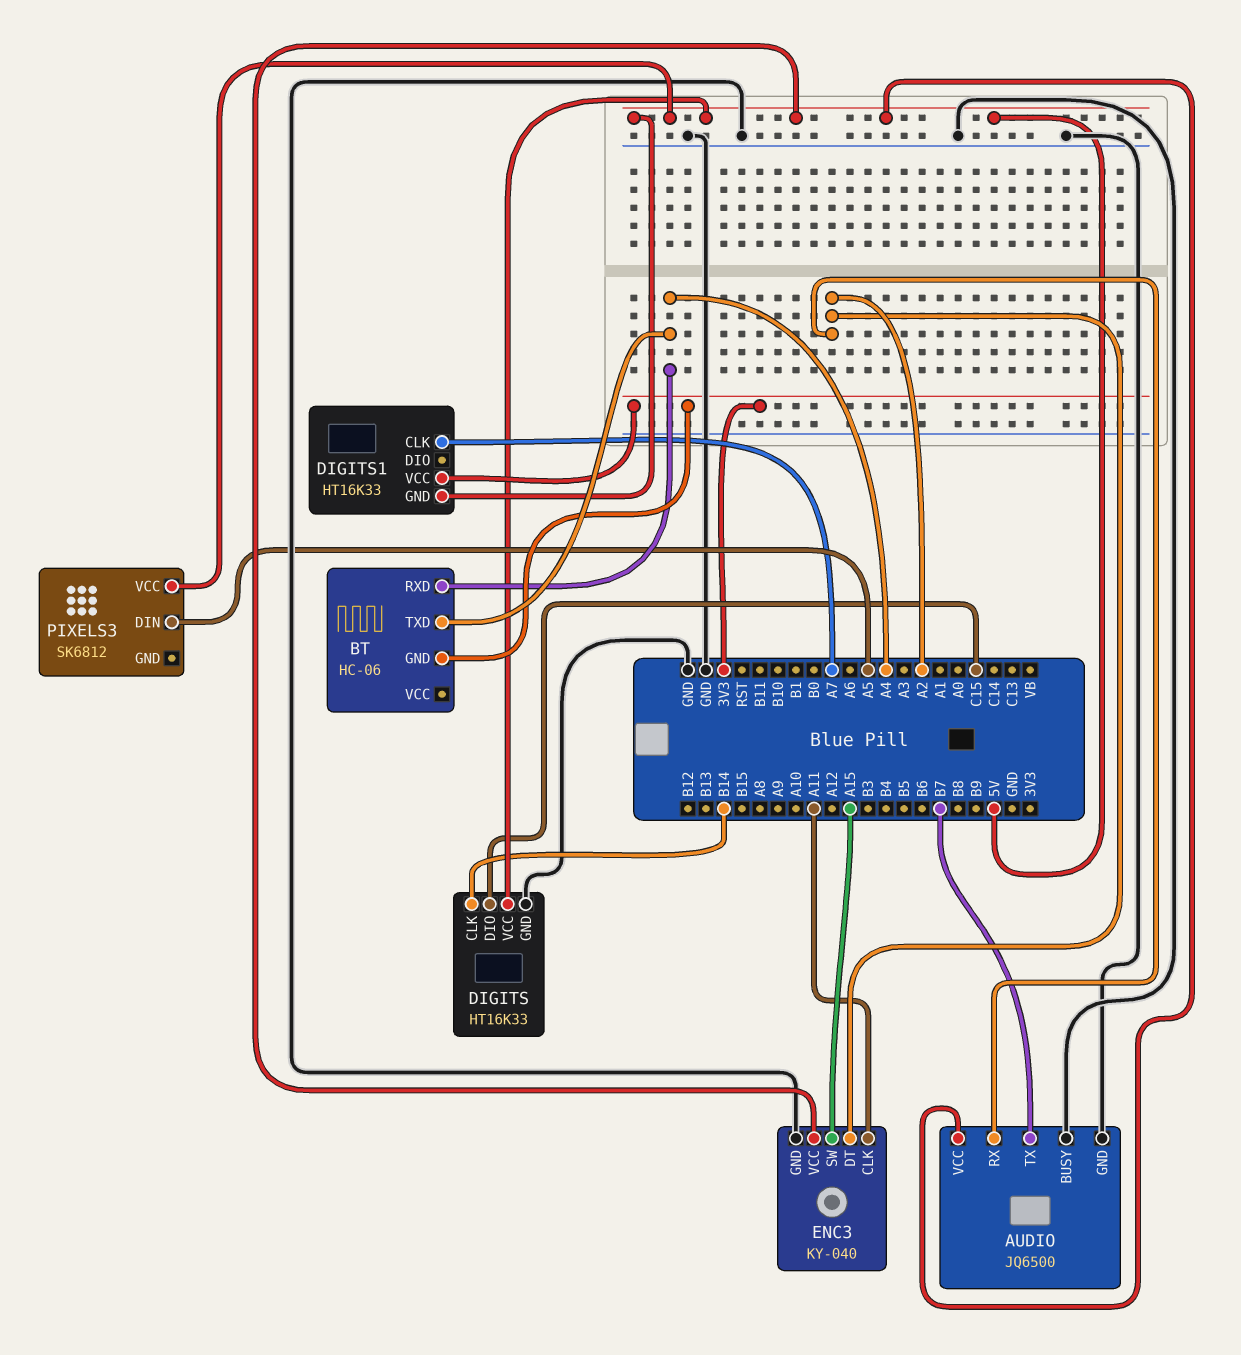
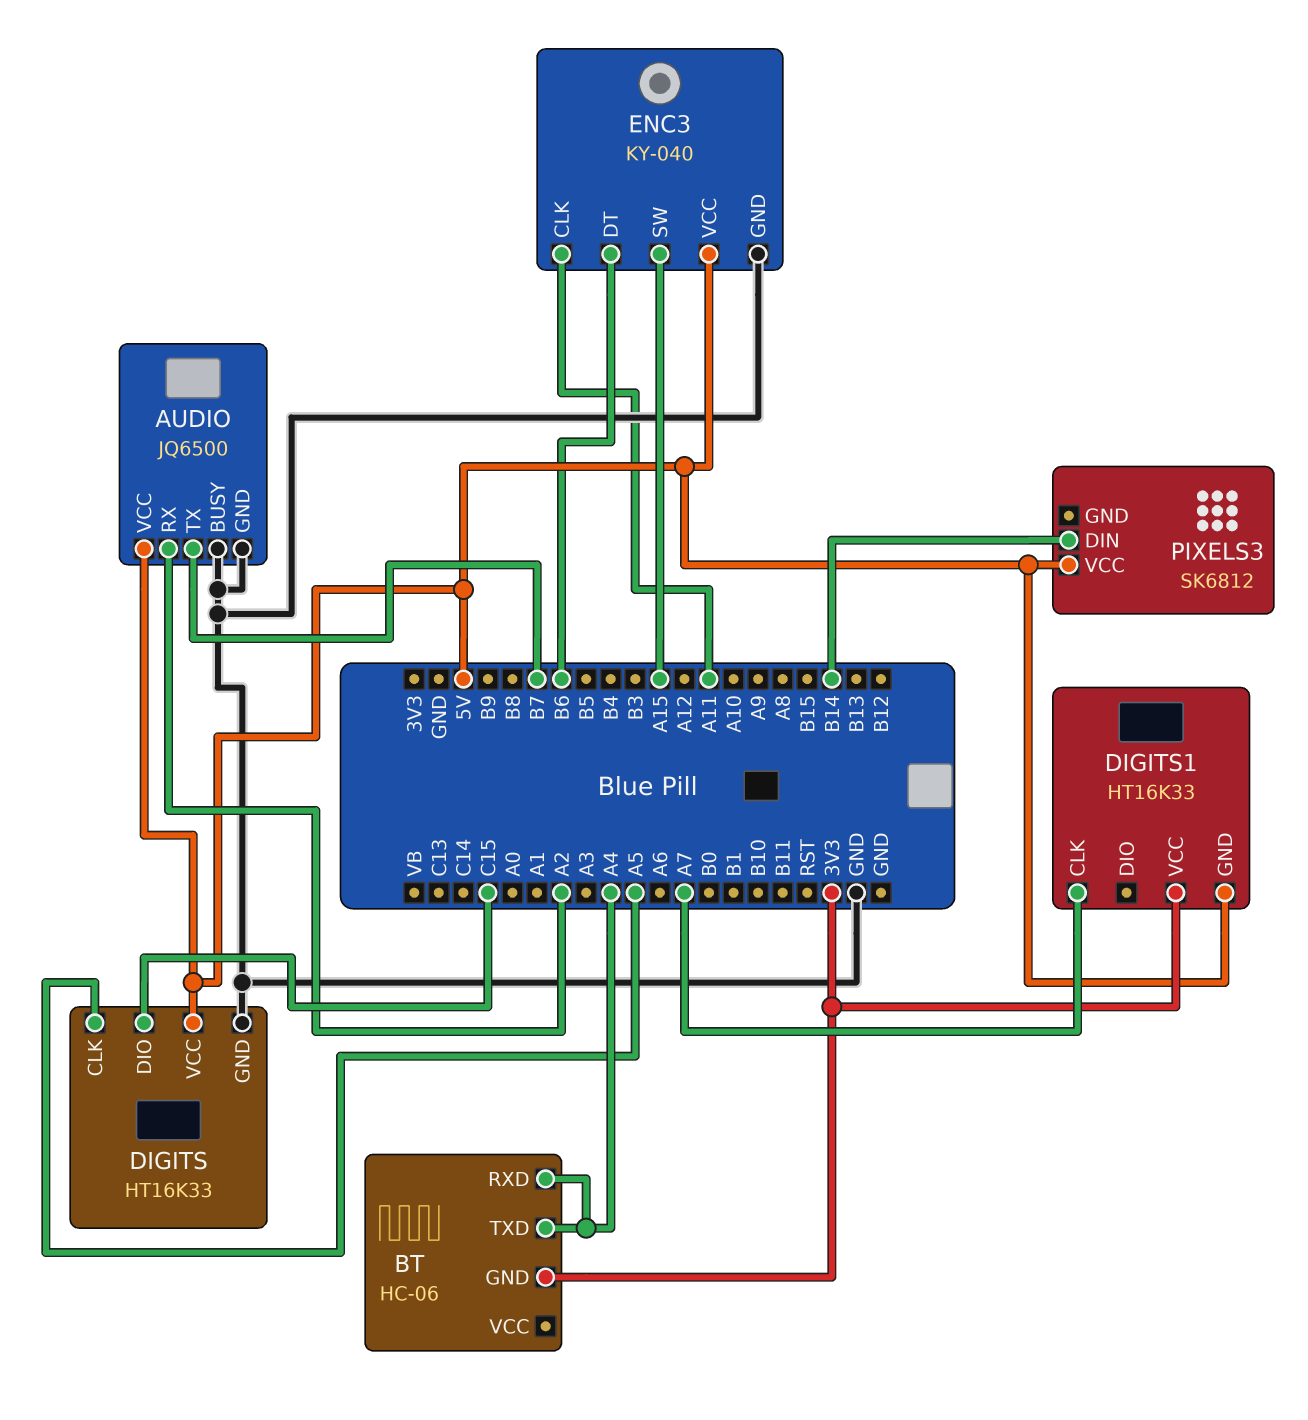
DIGITS pin CLK: B14 -> A5
ENC3 pin DT: A2 -> B6
PIXELS3 pin DIN: A5 -> B14

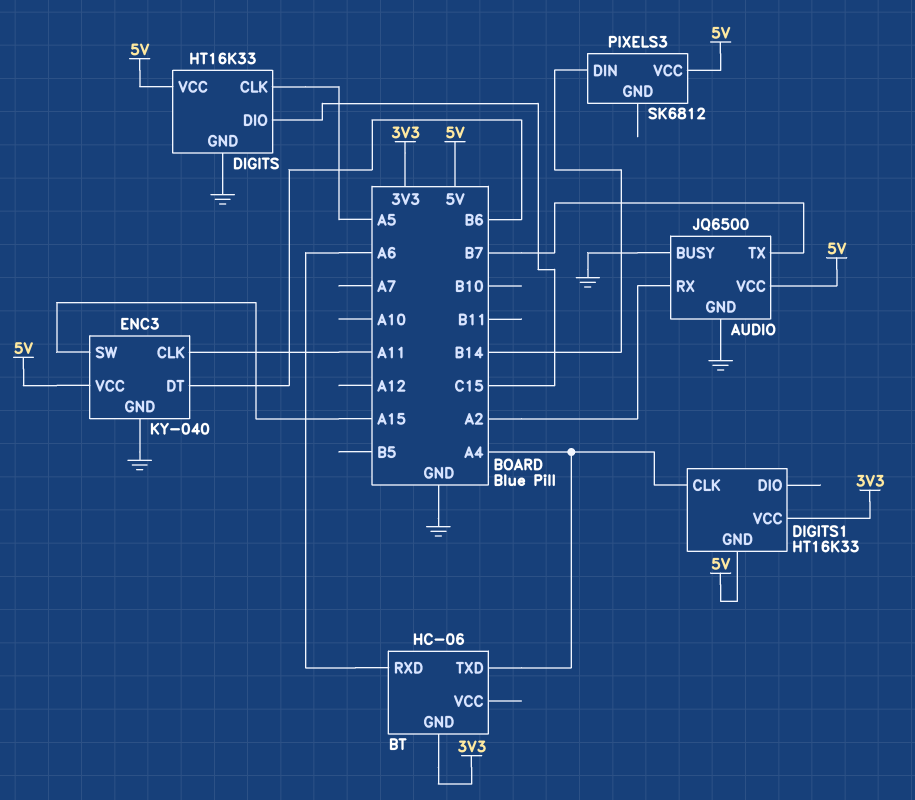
BT pin RXD: A4 -> A6
DIGITS1 pin CLK: A7 -> A4

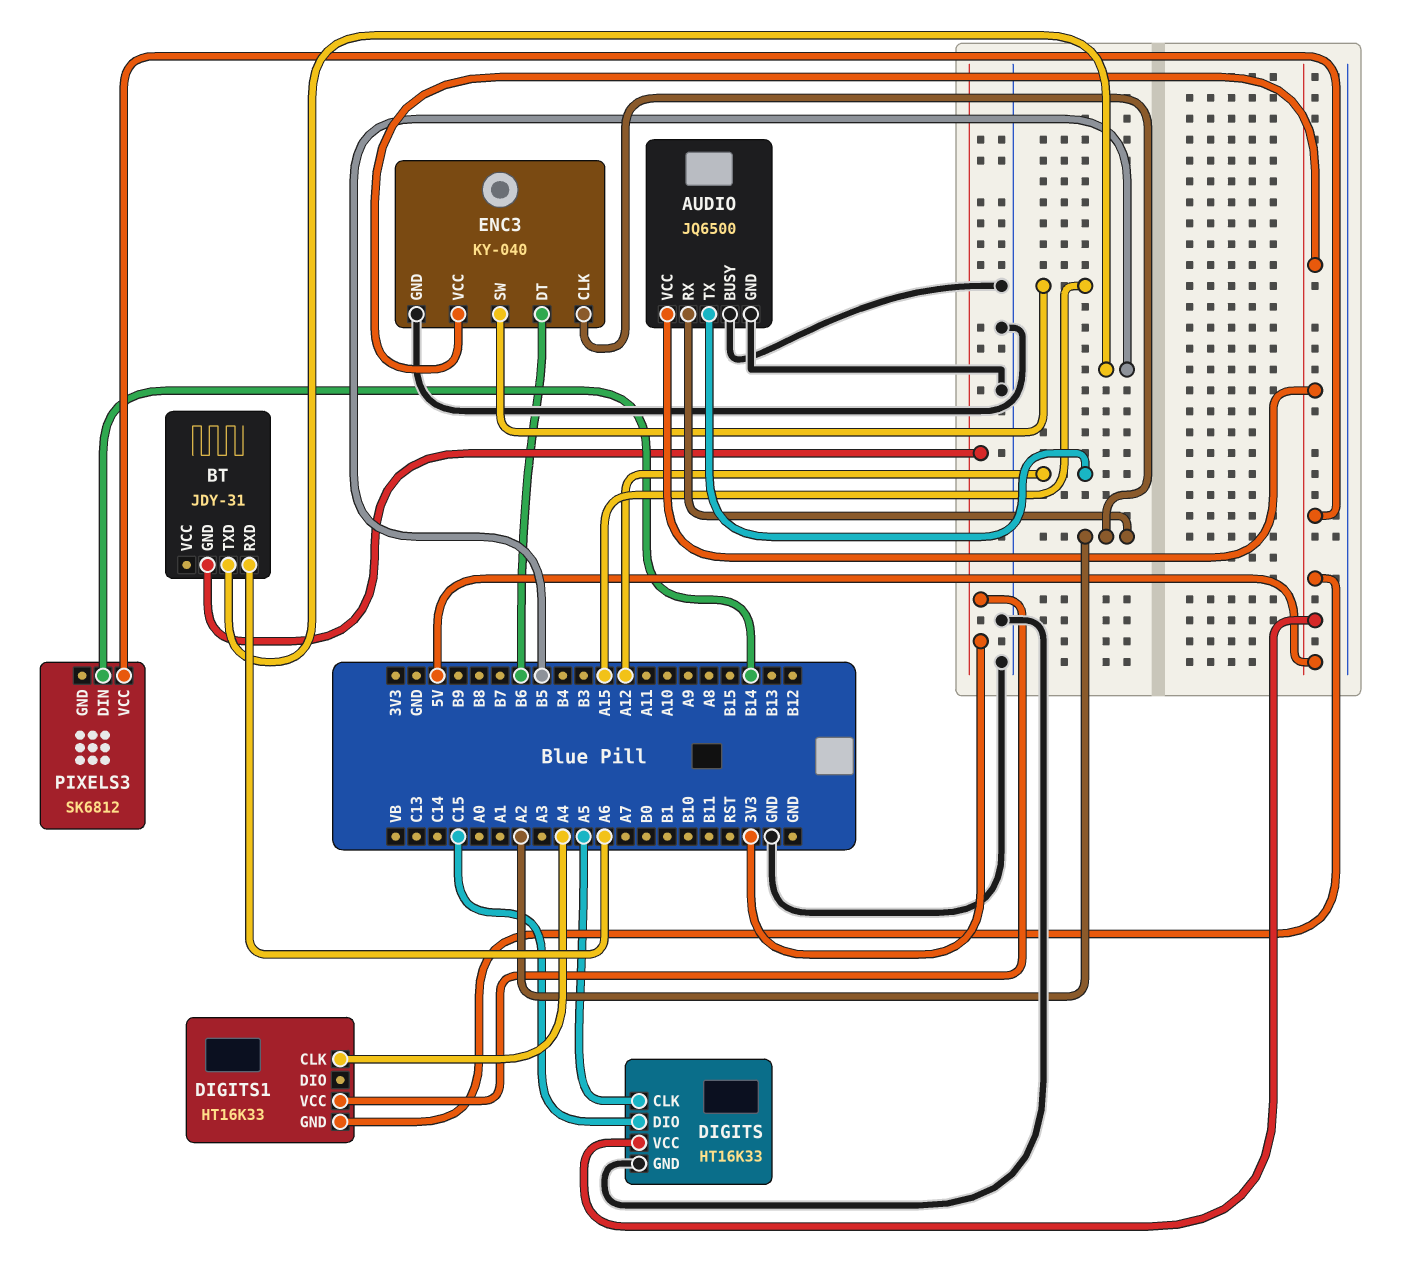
AUDIO pin TX: B7 -> A12
BT: HC-06 -> JDY-31
BT pin TXD: A4 -> B5
ENC3 pin CLK: A11 -> A2

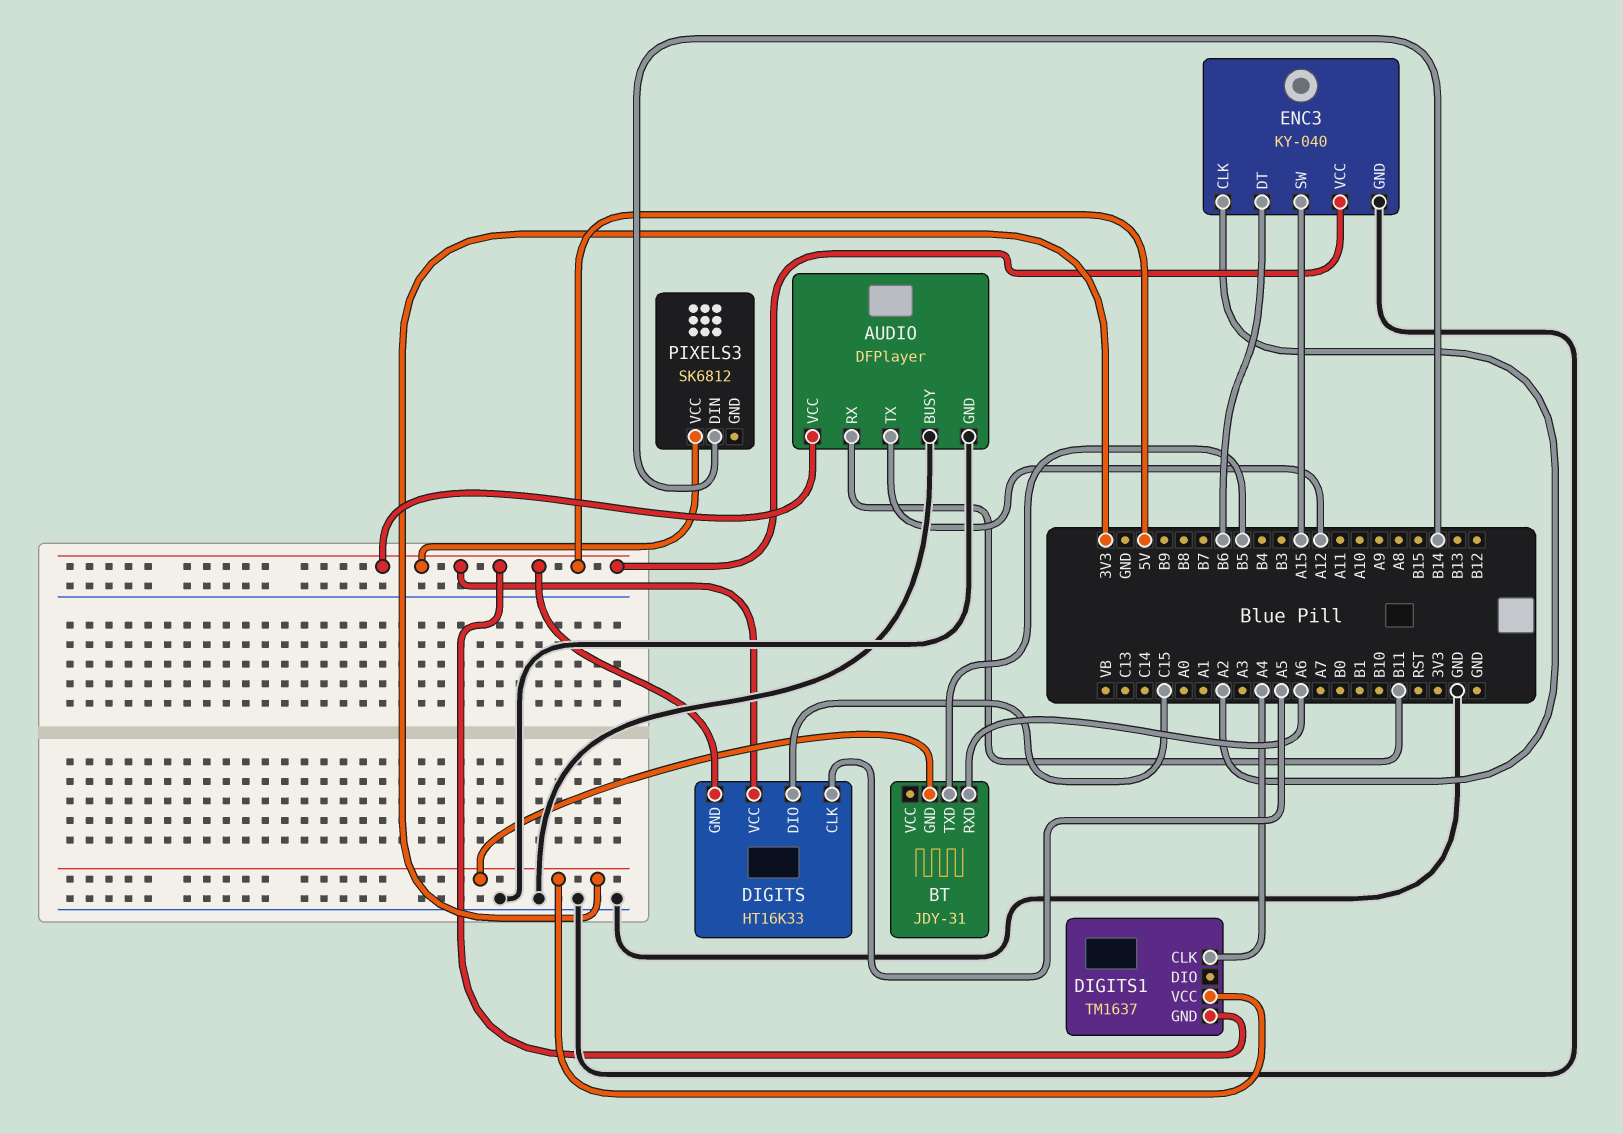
AUDIO: JQ6500 -> DFPlayer
AUDIO pin RX: A2 -> B11
DIGITS pin GND: GND -> 5V
DIGITS1: HT16K33 -> TM1637

